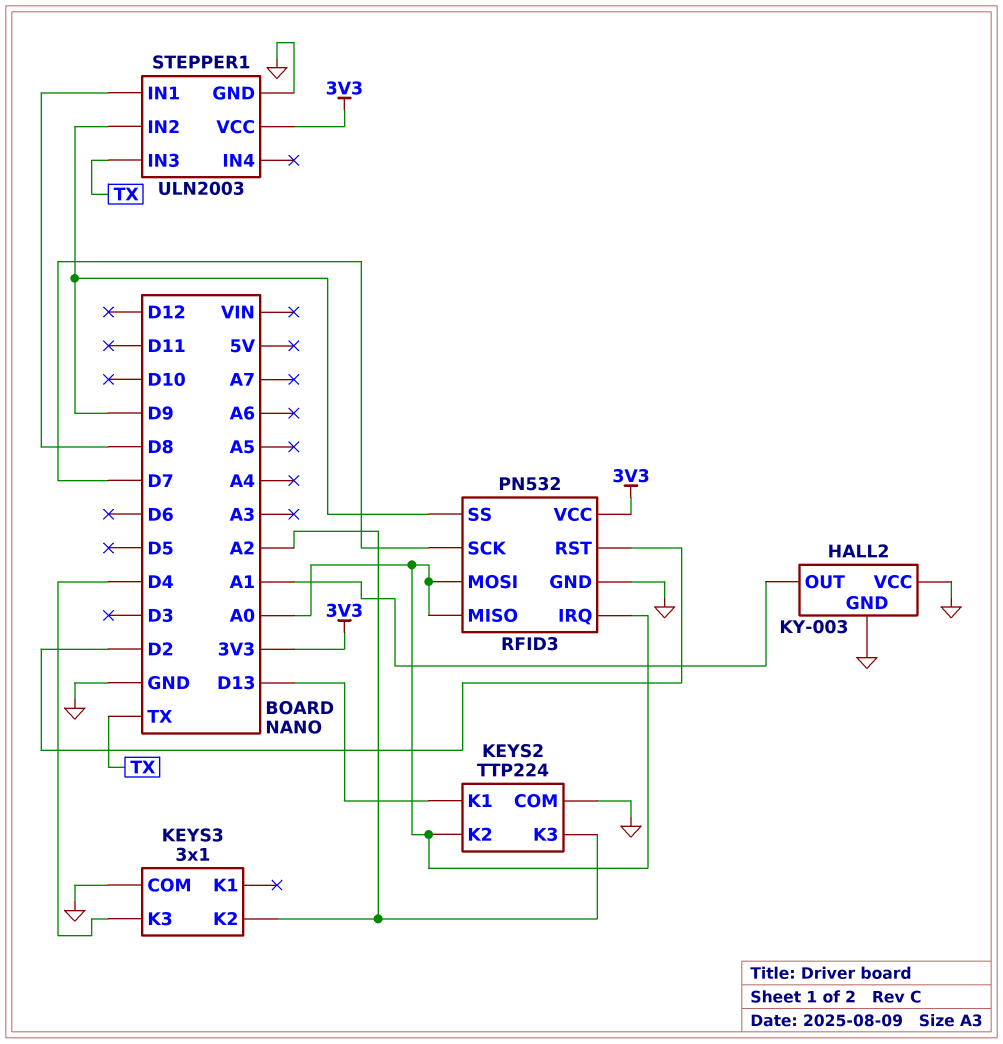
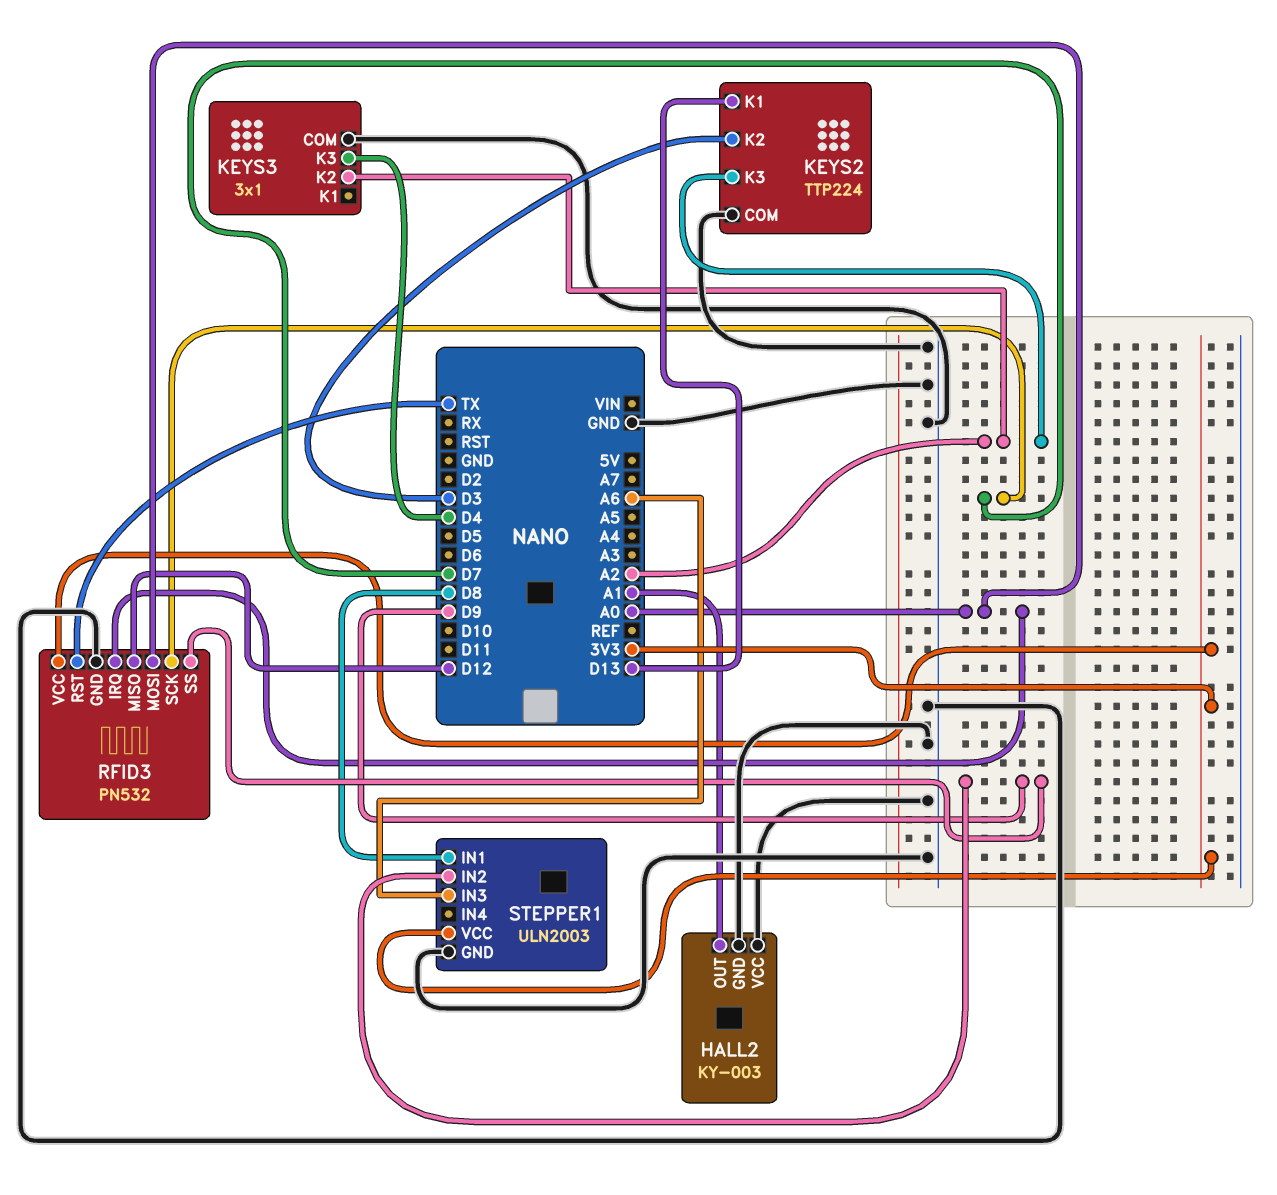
KEYS2 pin K2: A0 -> D3
RFID3 pin MISO: A0 -> D12
RFID3 pin RST: D2 -> TX
STEPPER1 pin IN3: TX -> A6

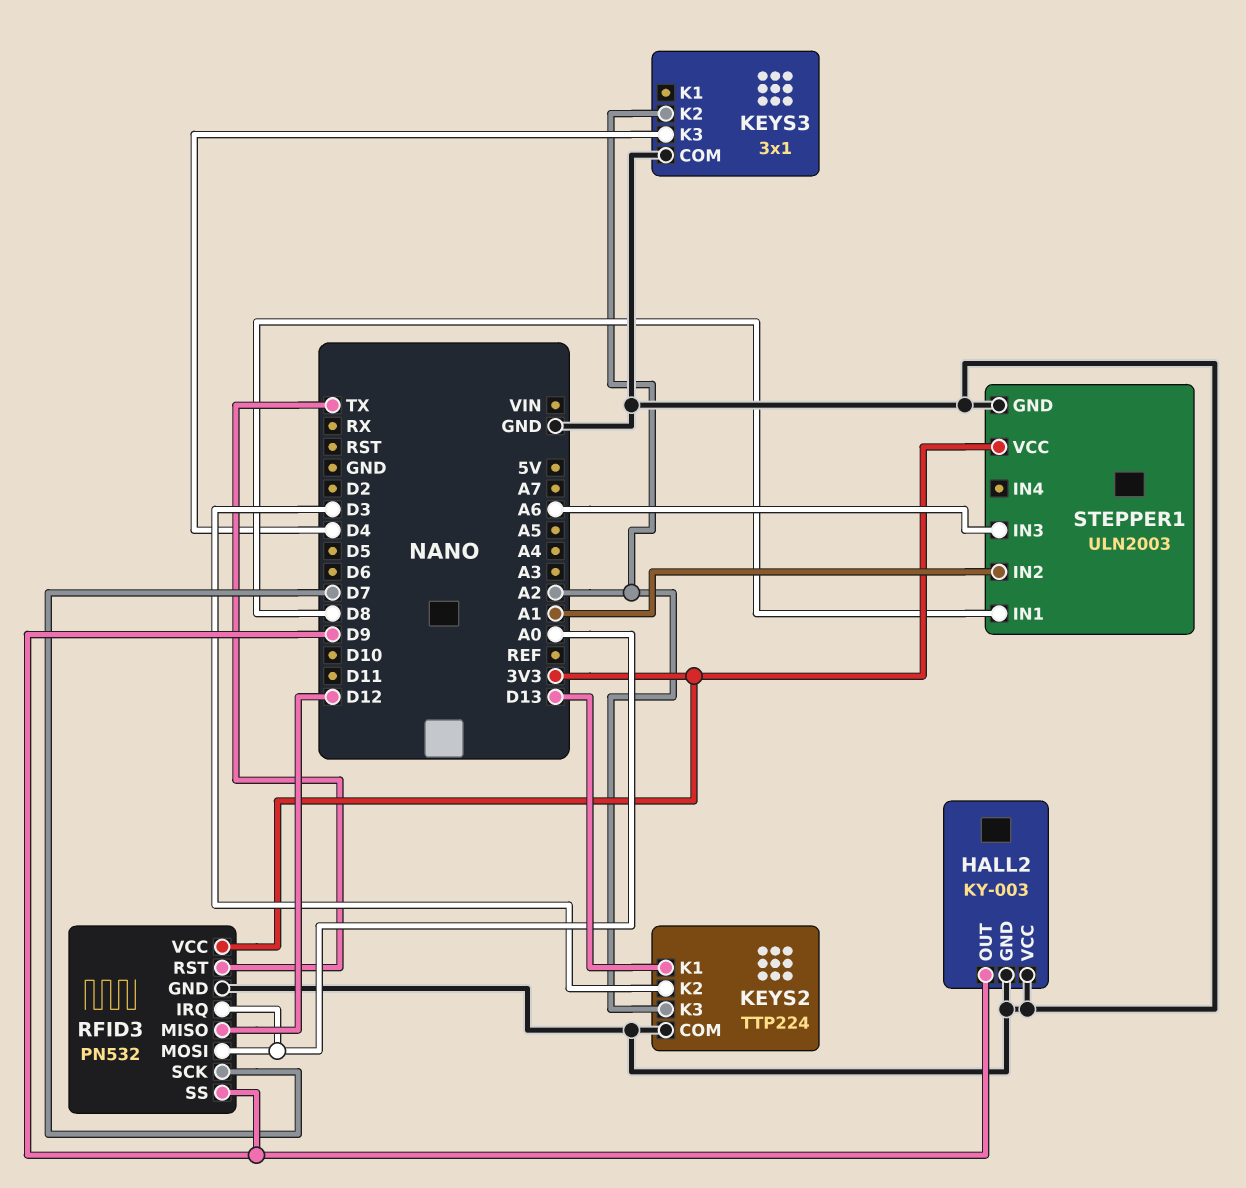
HALL2 pin OUT: A1 -> D9
STEPPER1 pin IN2: D9 -> A1

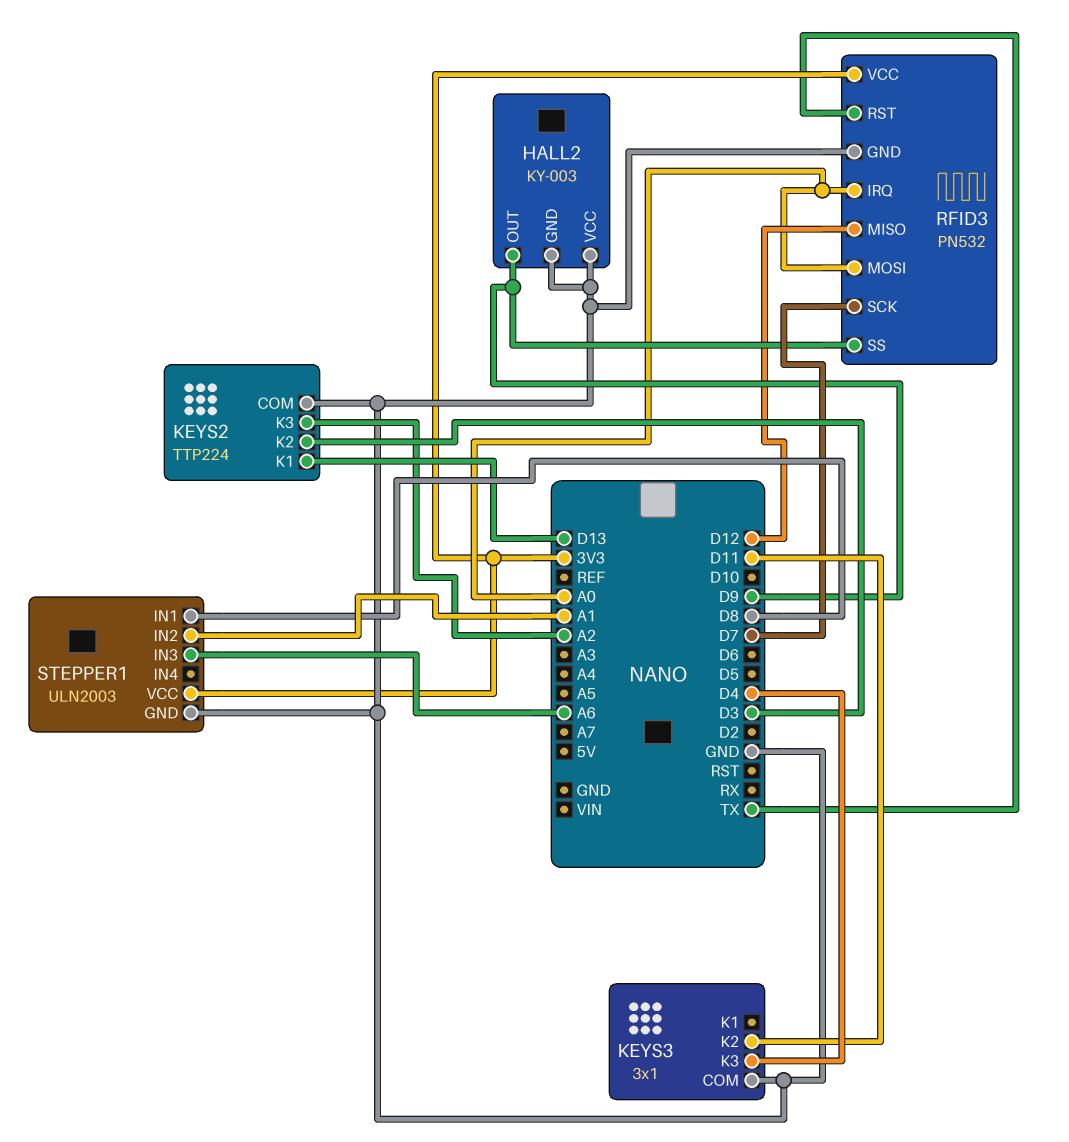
KEYS3 pin K2: A2 -> D11

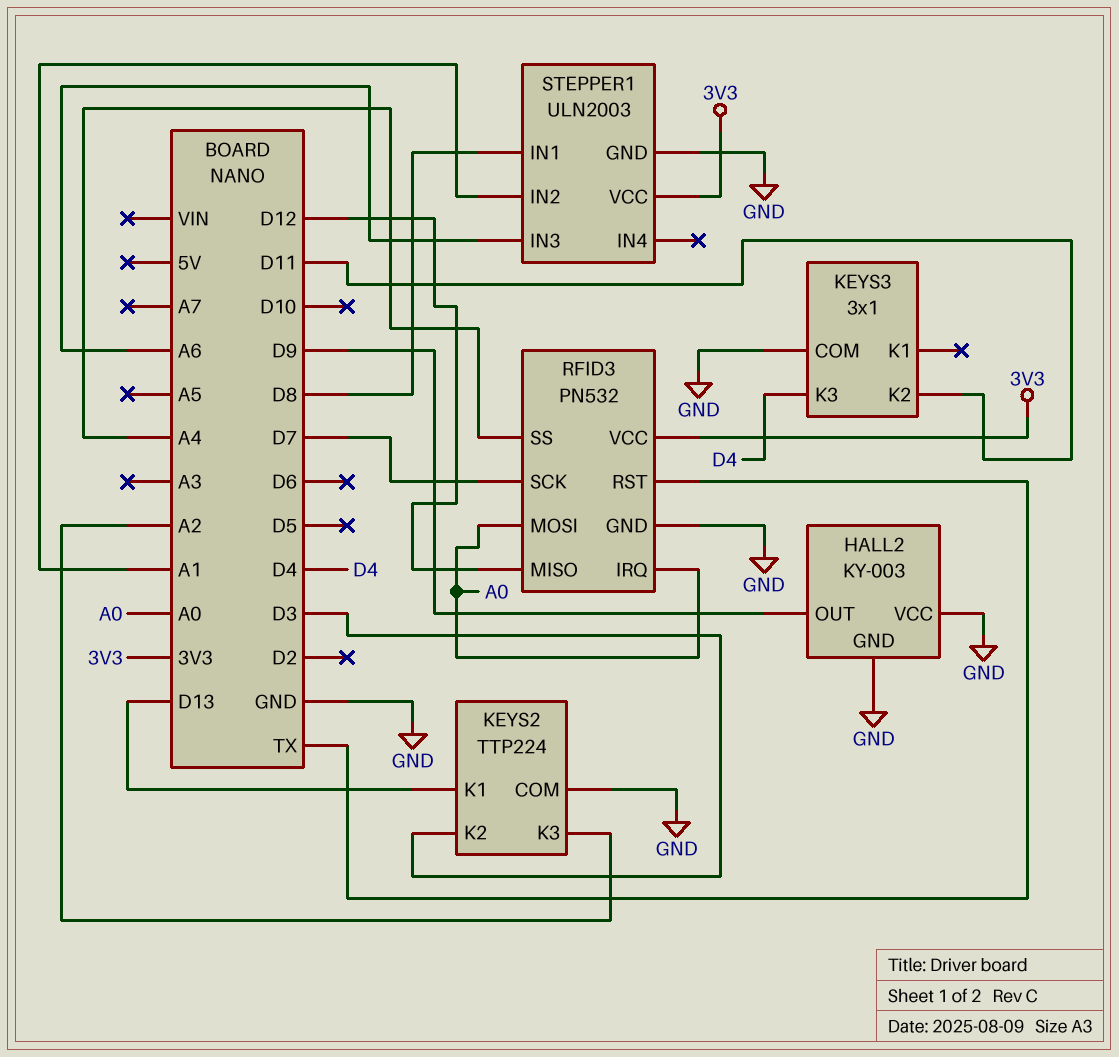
RFID3 pin SS: D9 -> A4

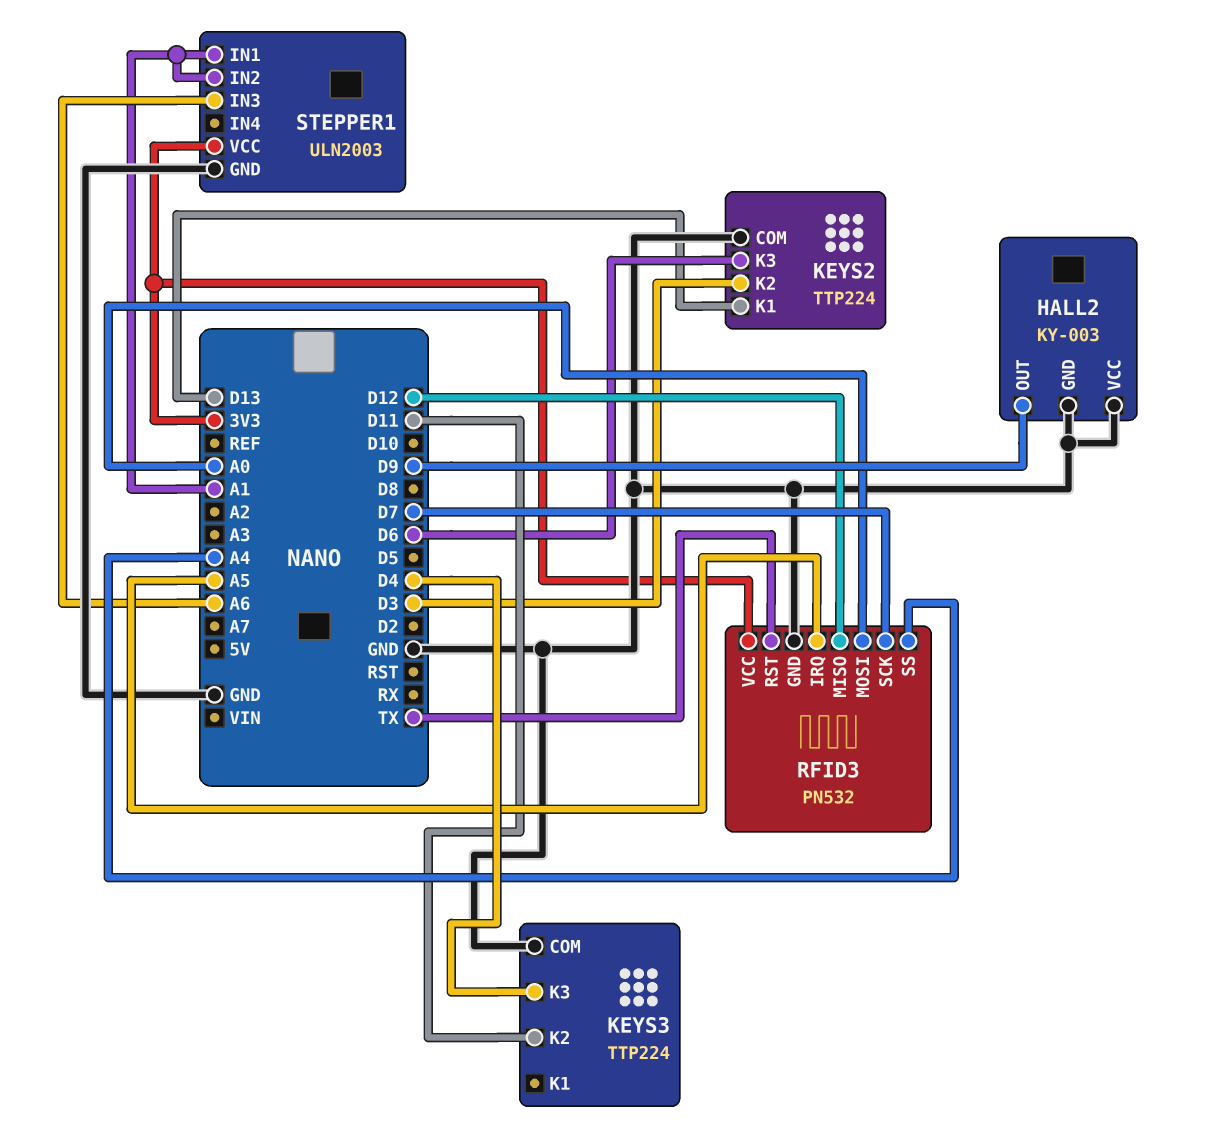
KEYS2 pin K3: A2 -> D6
KEYS3: 3x1 -> TTP224
RFID3 pin IRQ: A0 -> A5
STEPPER1 pin IN1: D8 -> A1

